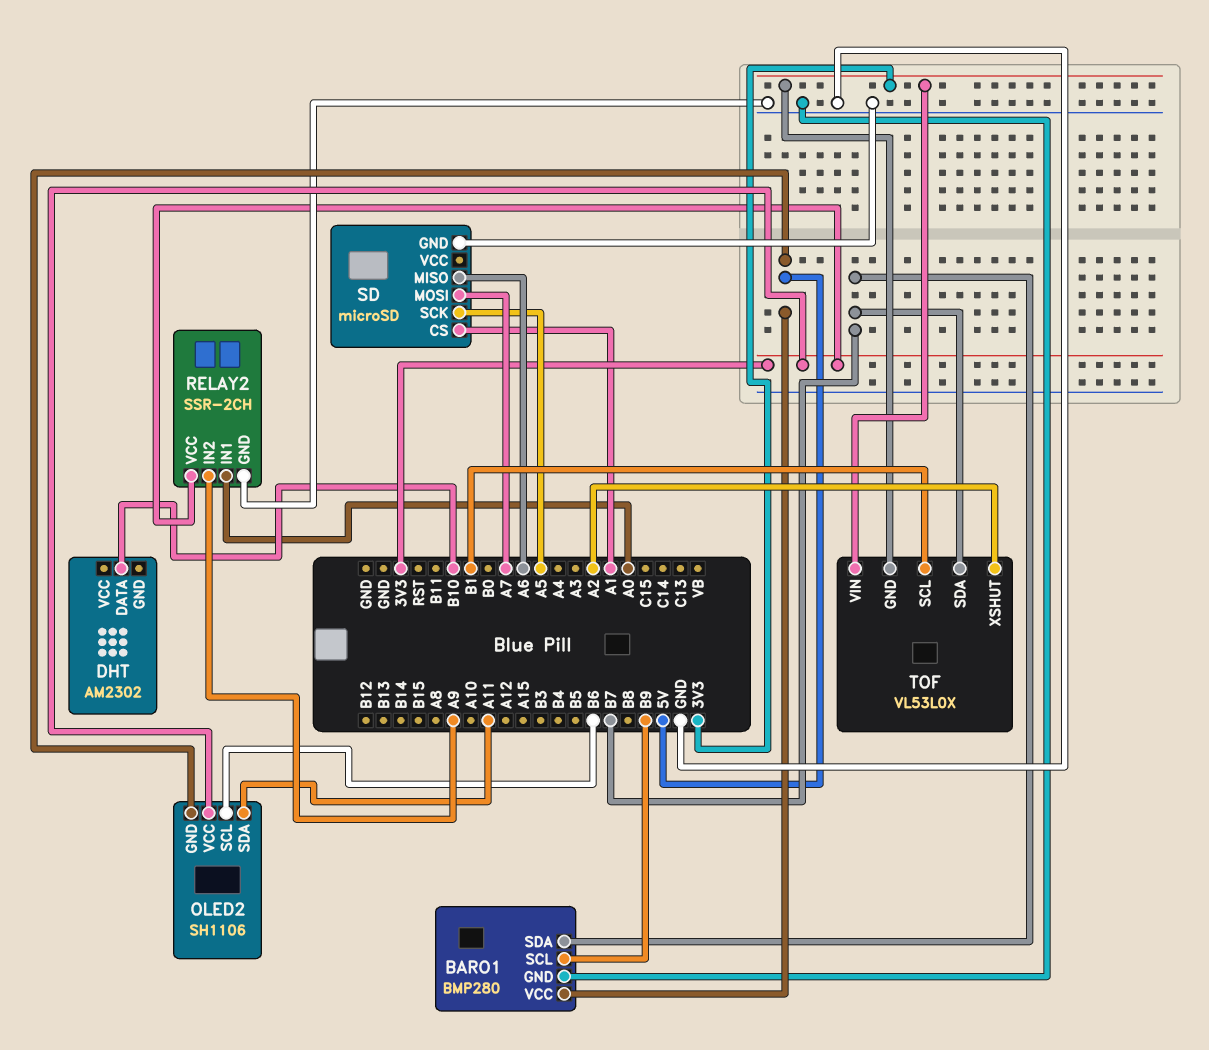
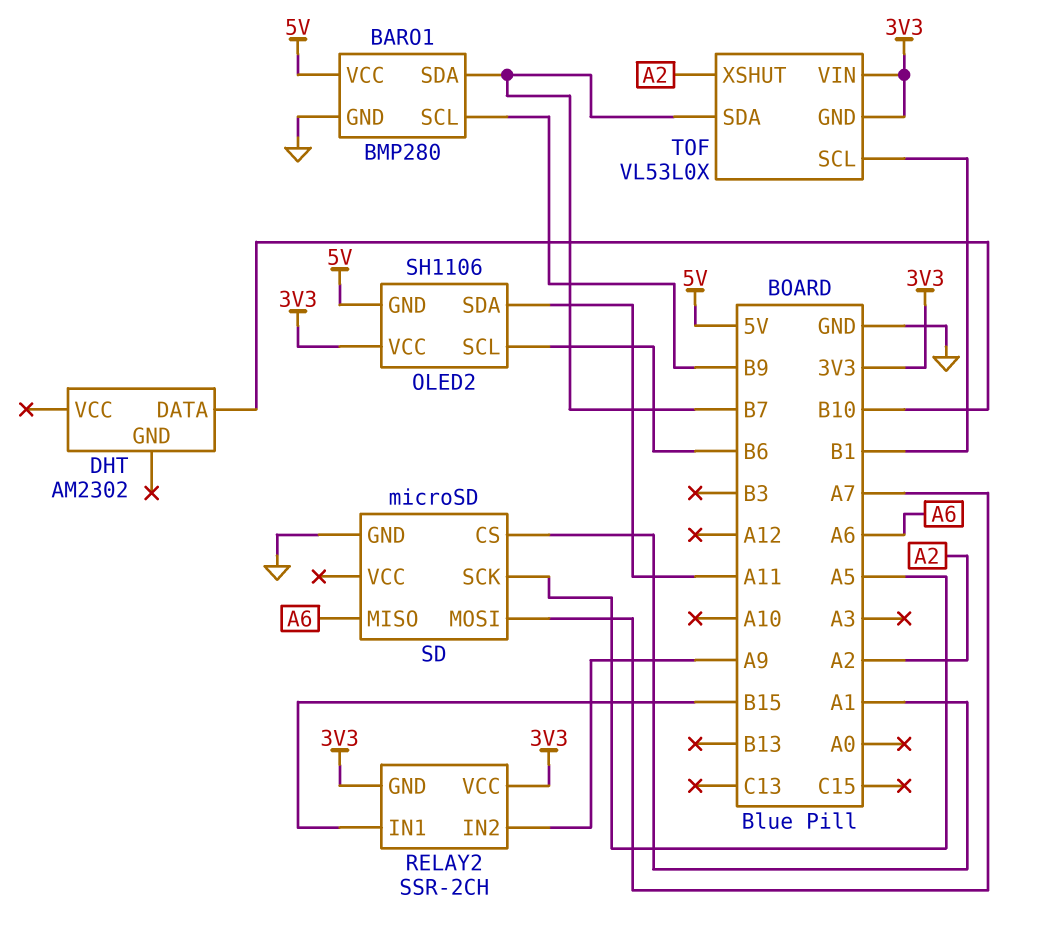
RELAY2 pin GND: GND -> 3V3
RELAY2 pin IN1: A0 -> B15

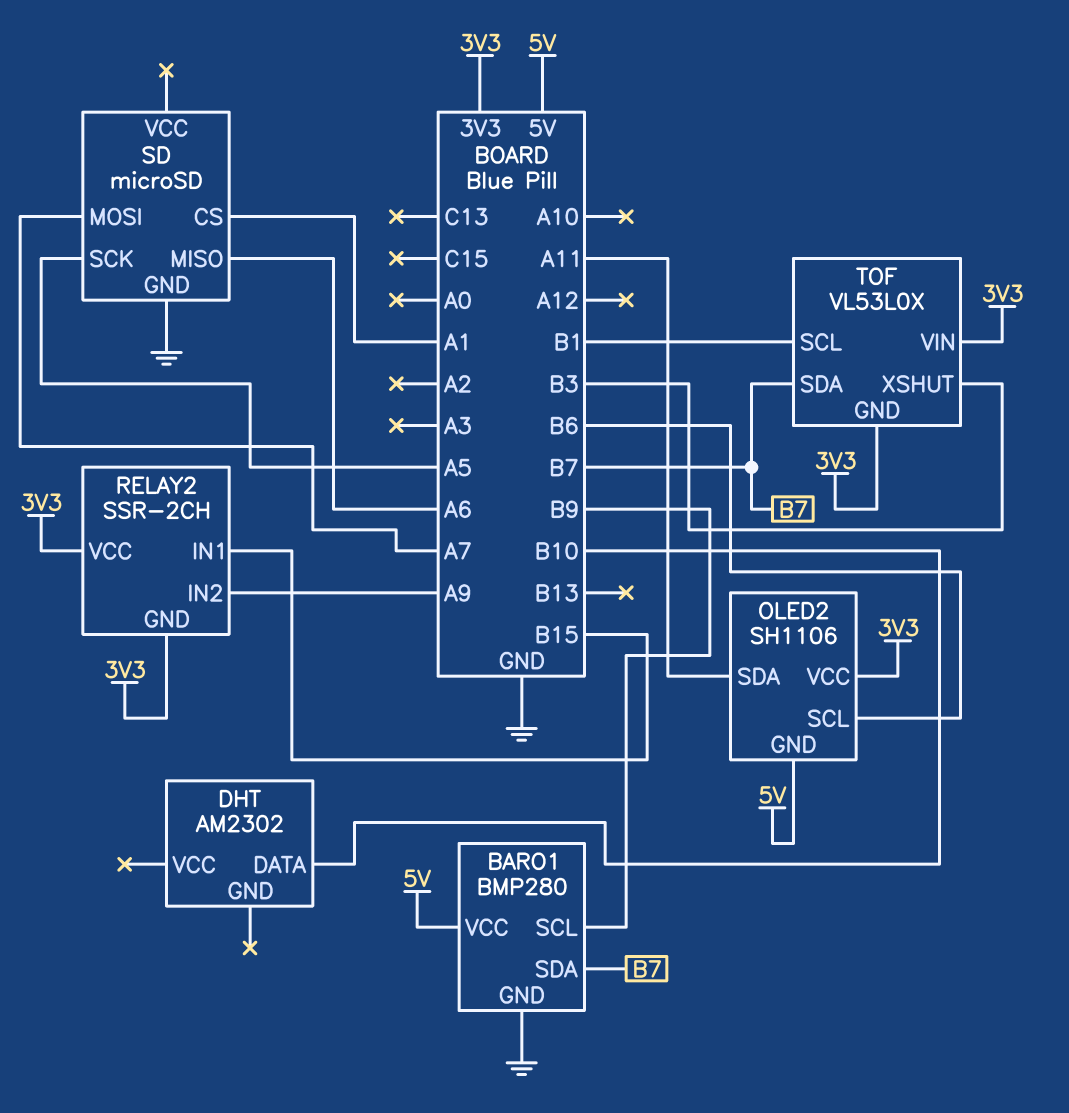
TOF pin XSHUT: A2 -> B3

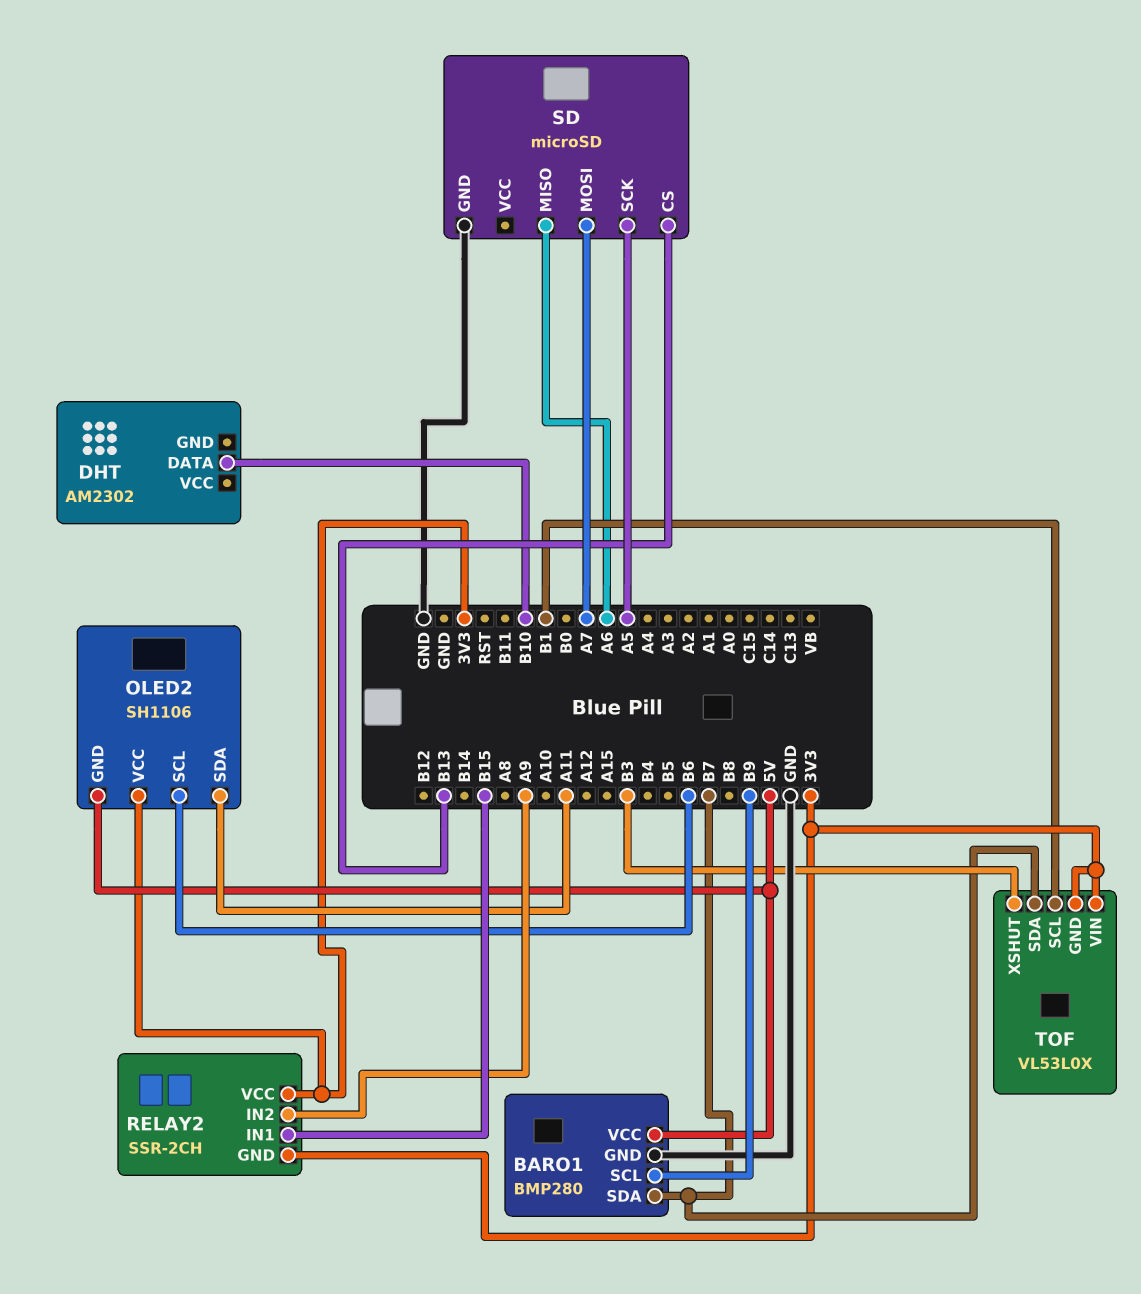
SD pin CS: A1 -> B13

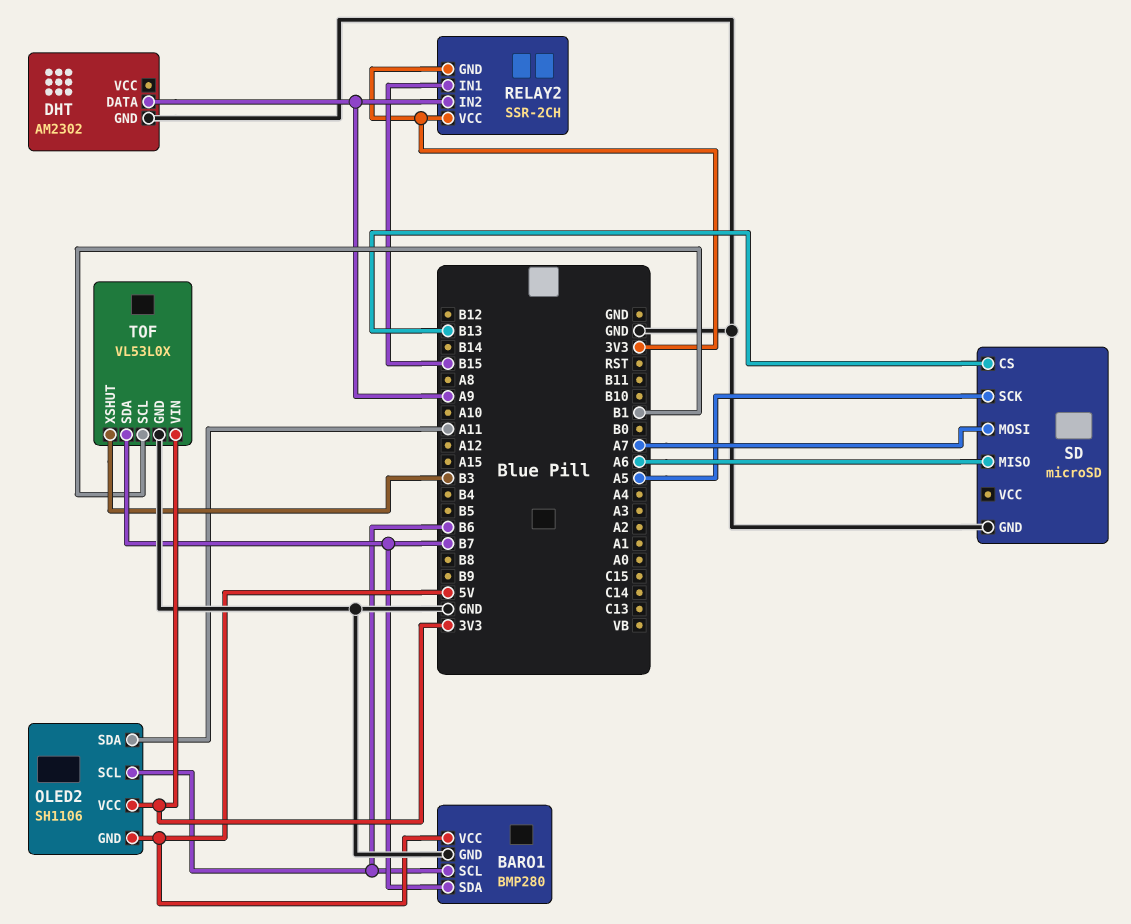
BARO1 pin SCL: B9 -> B6
DHT pin DATA: B10 -> A9
DHT pin GND: none -> GND
TOF pin GND: 3V3 -> GND

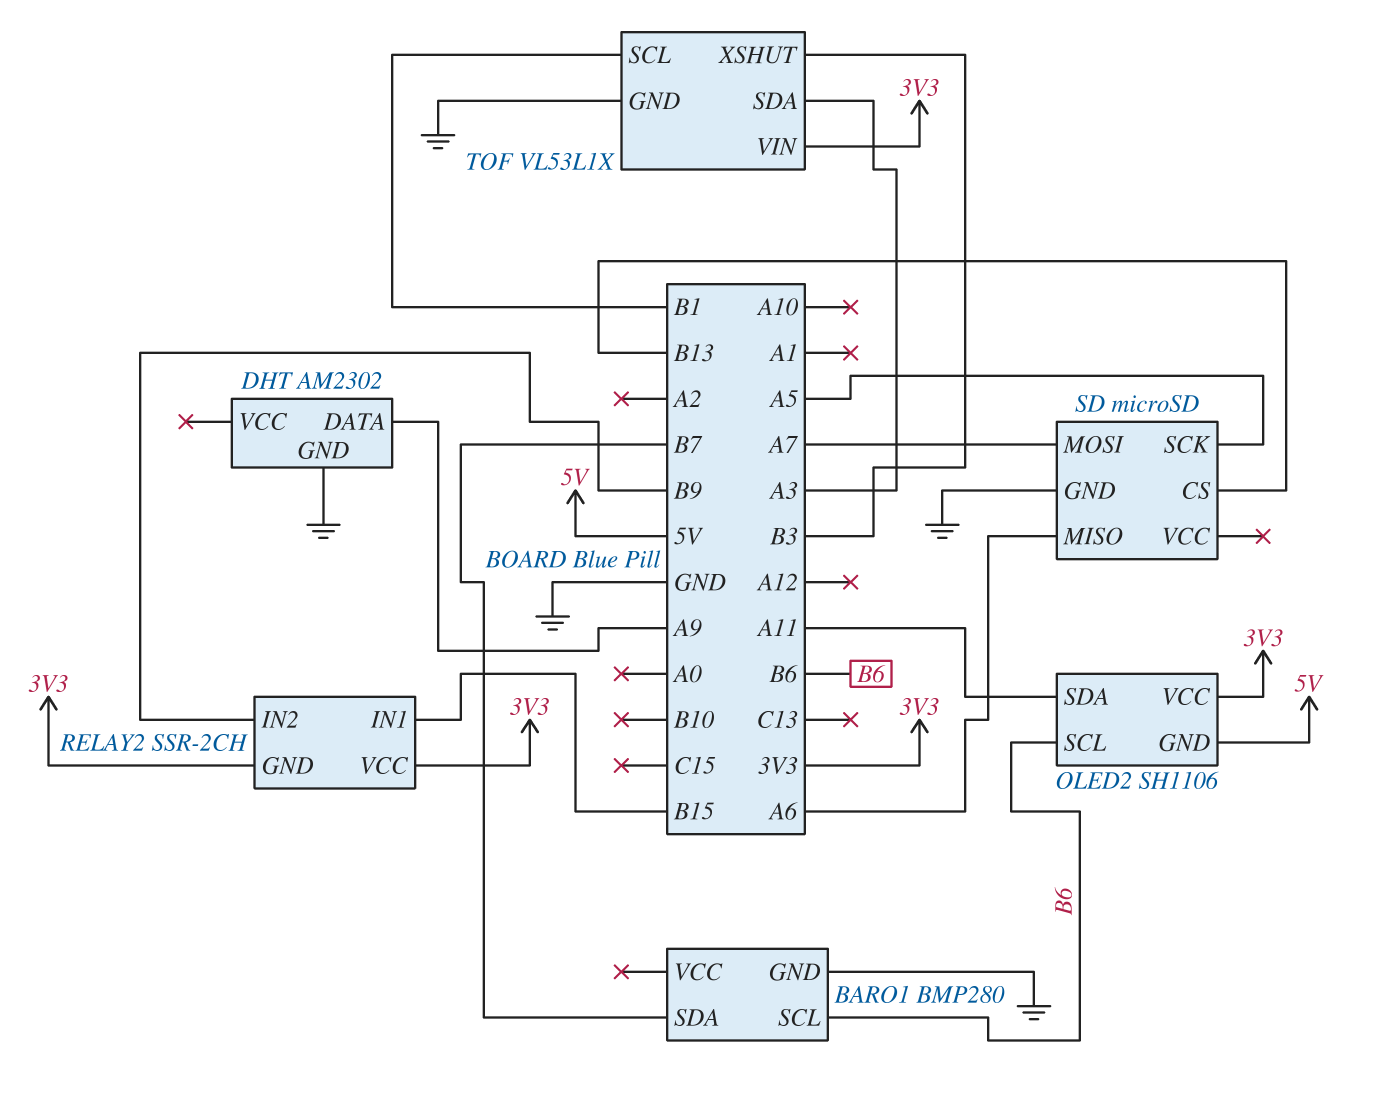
BARO1 pin VCC: 5V -> none
RELAY2 pin IN2: A9 -> B9
TOF: VL53L0X -> VL53L1X
TOF pin SDA: B7 -> A3

